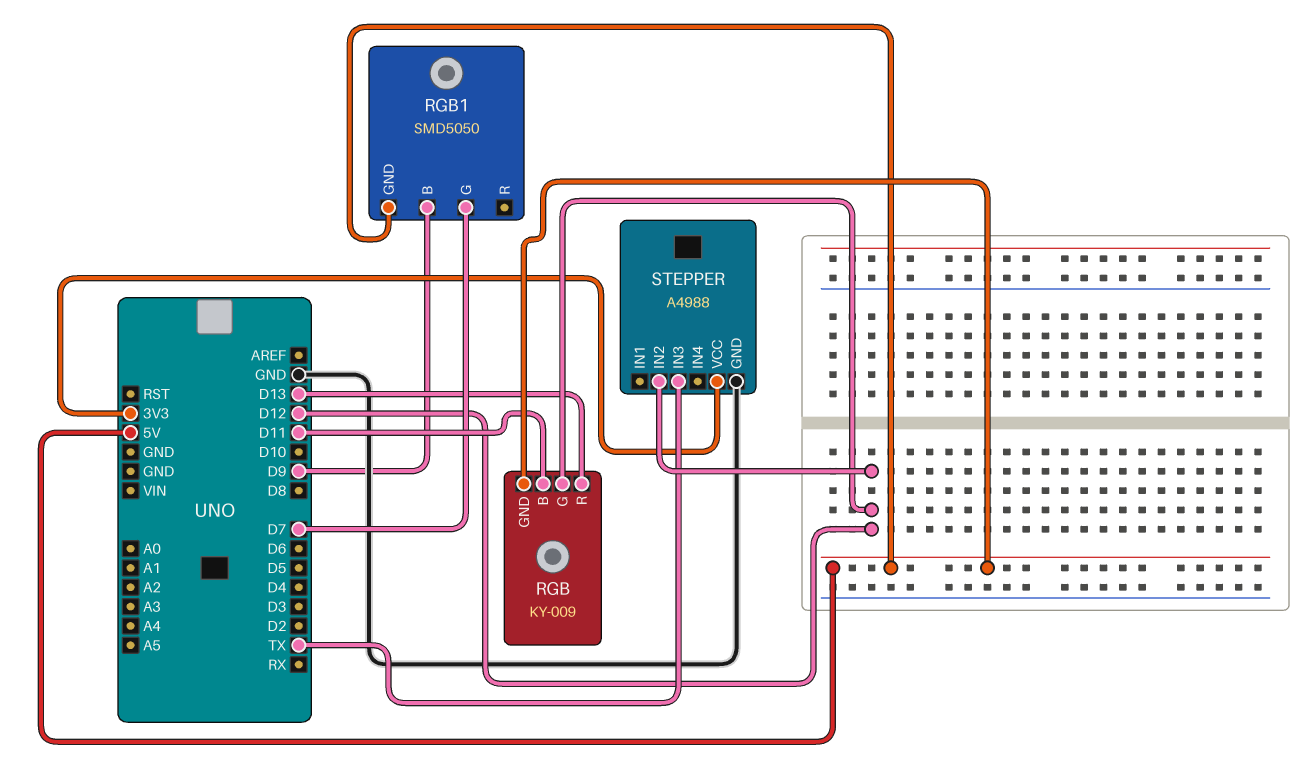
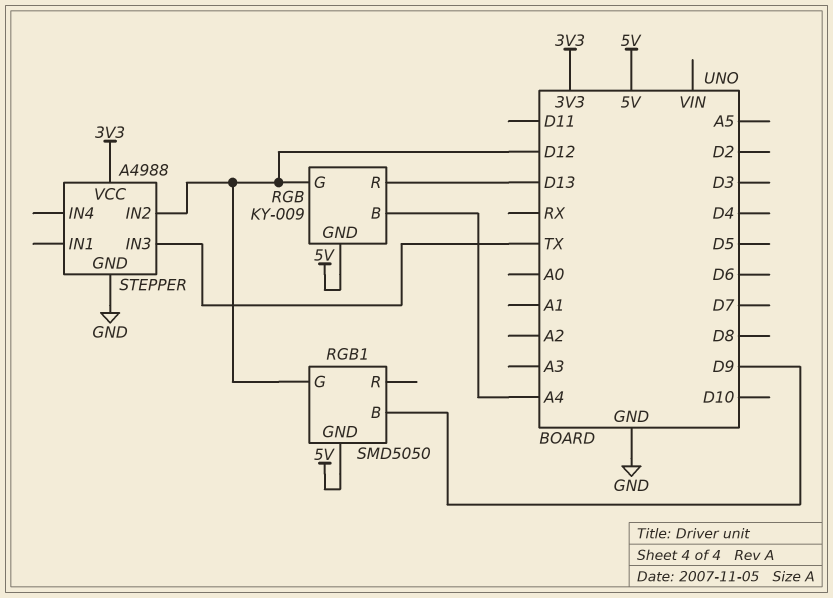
RGB pin B: D11 -> A4
RGB1 pin G: D7 -> D12

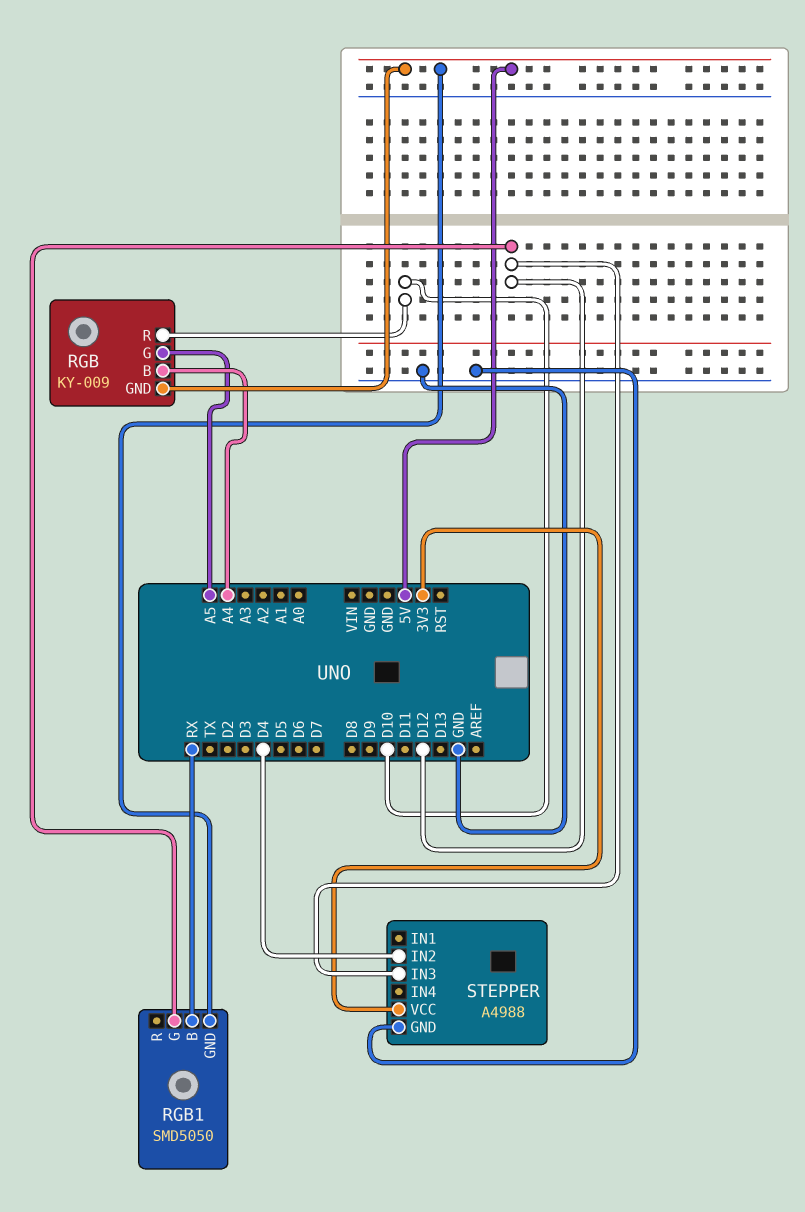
RGB pin G: D12 -> A5
RGB pin R: D13 -> D10
RGB1 pin B: D9 -> RX
STEPPER pin IN2: D12 -> D4
STEPPER pin IN3: TX -> D12

